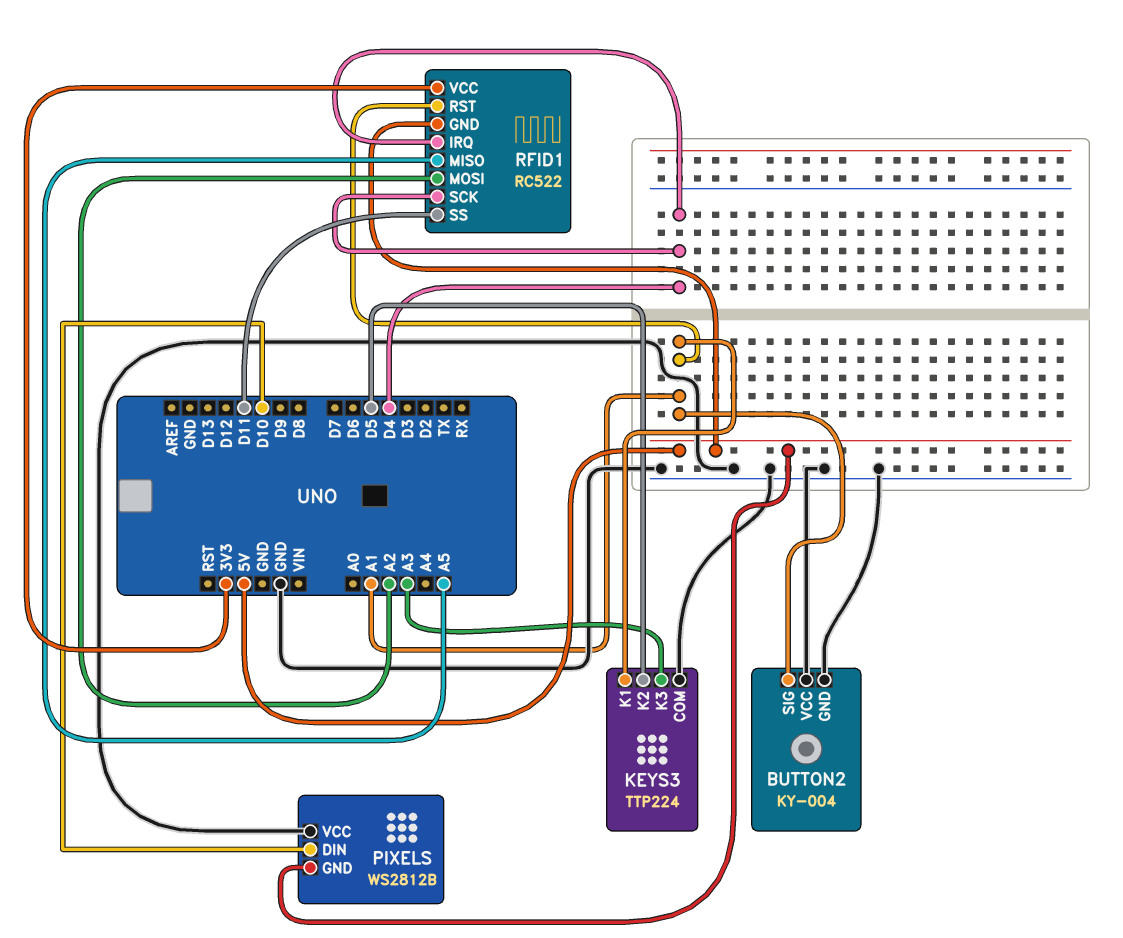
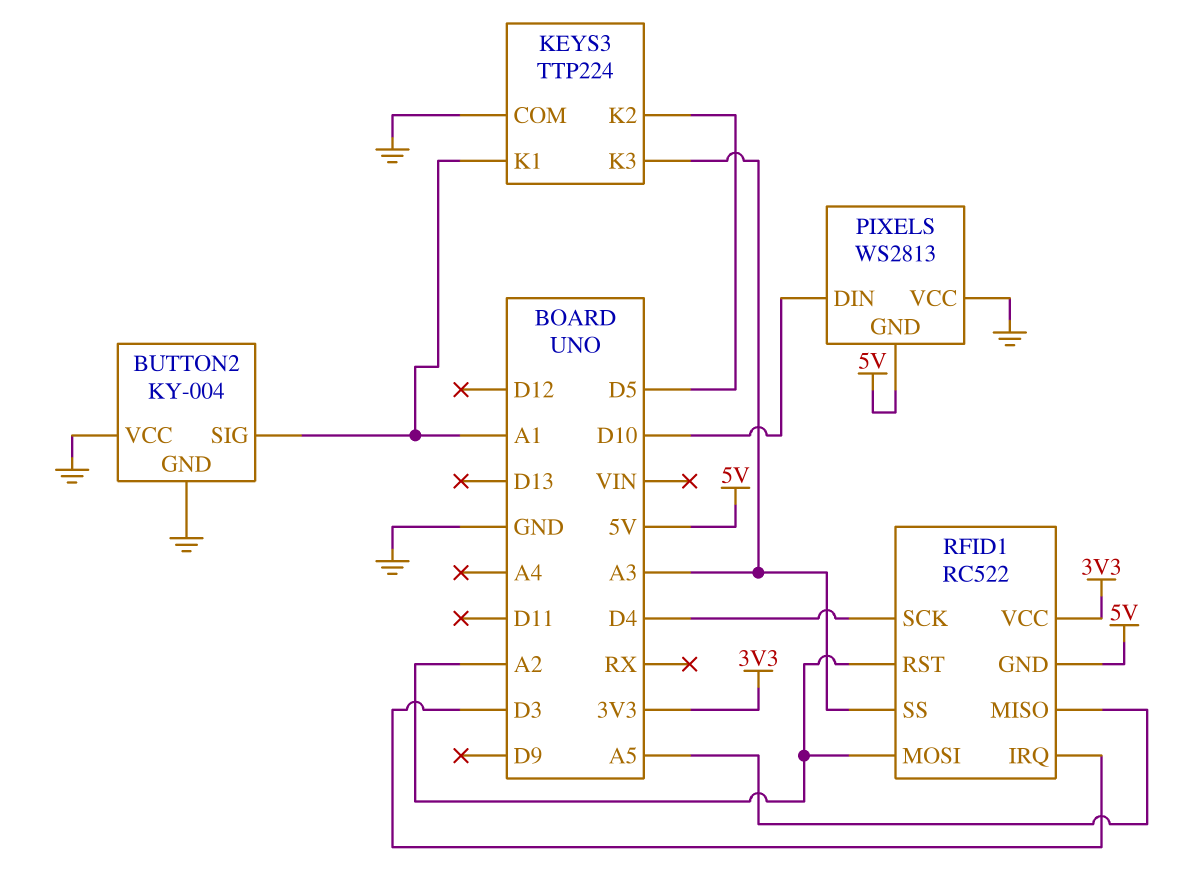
PIXELS: WS2812B -> WS2813
RFID1 pin IRQ: D4 -> D3
RFID1 pin RST: A1 -> A2
RFID1 pin SS: D11 -> A3

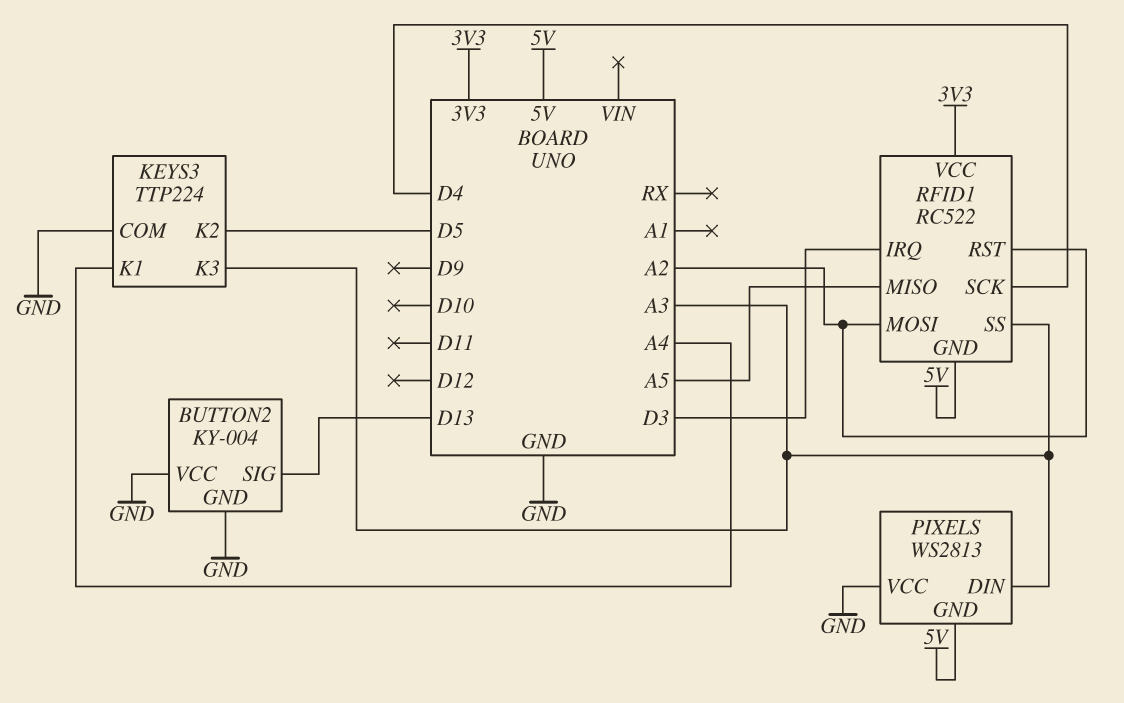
BUTTON2 pin SIG: A1 -> D13
KEYS3 pin K1: A1 -> A4
PIXELS pin DIN: D10 -> A3

